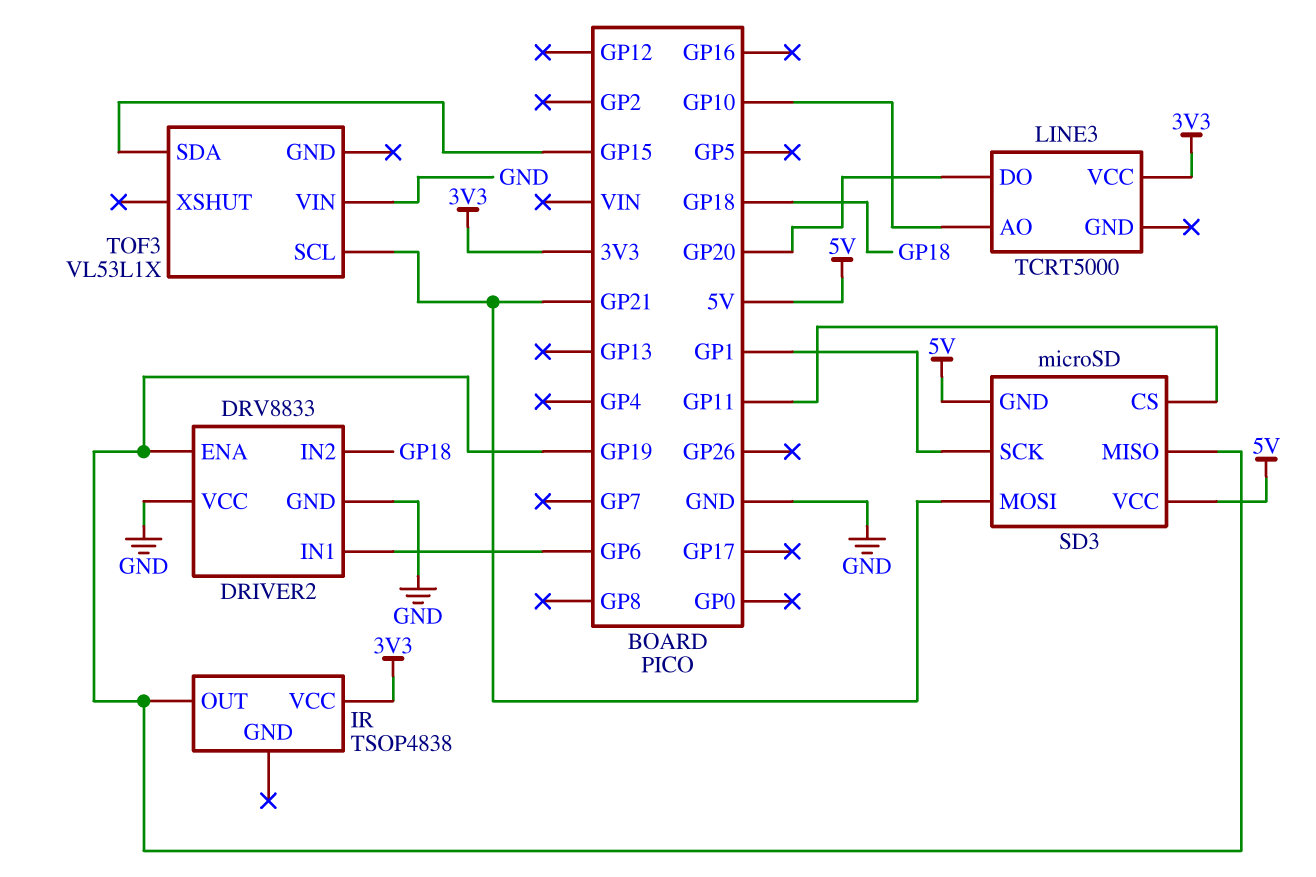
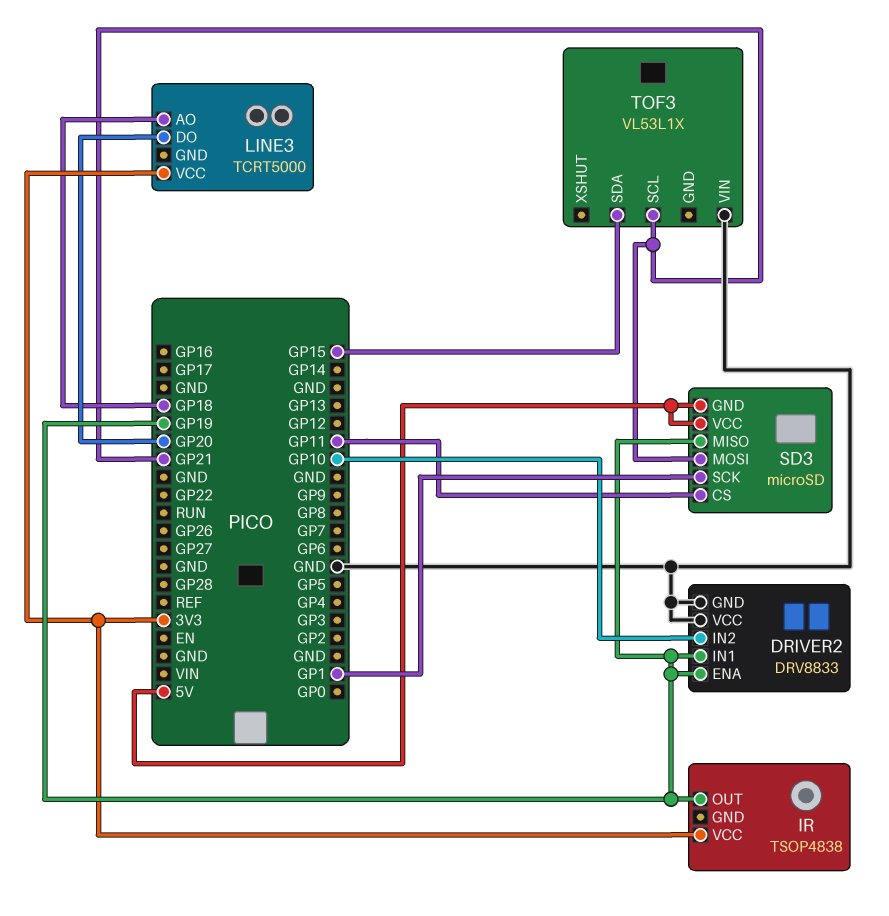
DRIVER2 pin IN1: GP6 -> GP19
DRIVER2 pin IN2: GP18 -> GP10
LINE3 pin AO: GP10 -> GP18

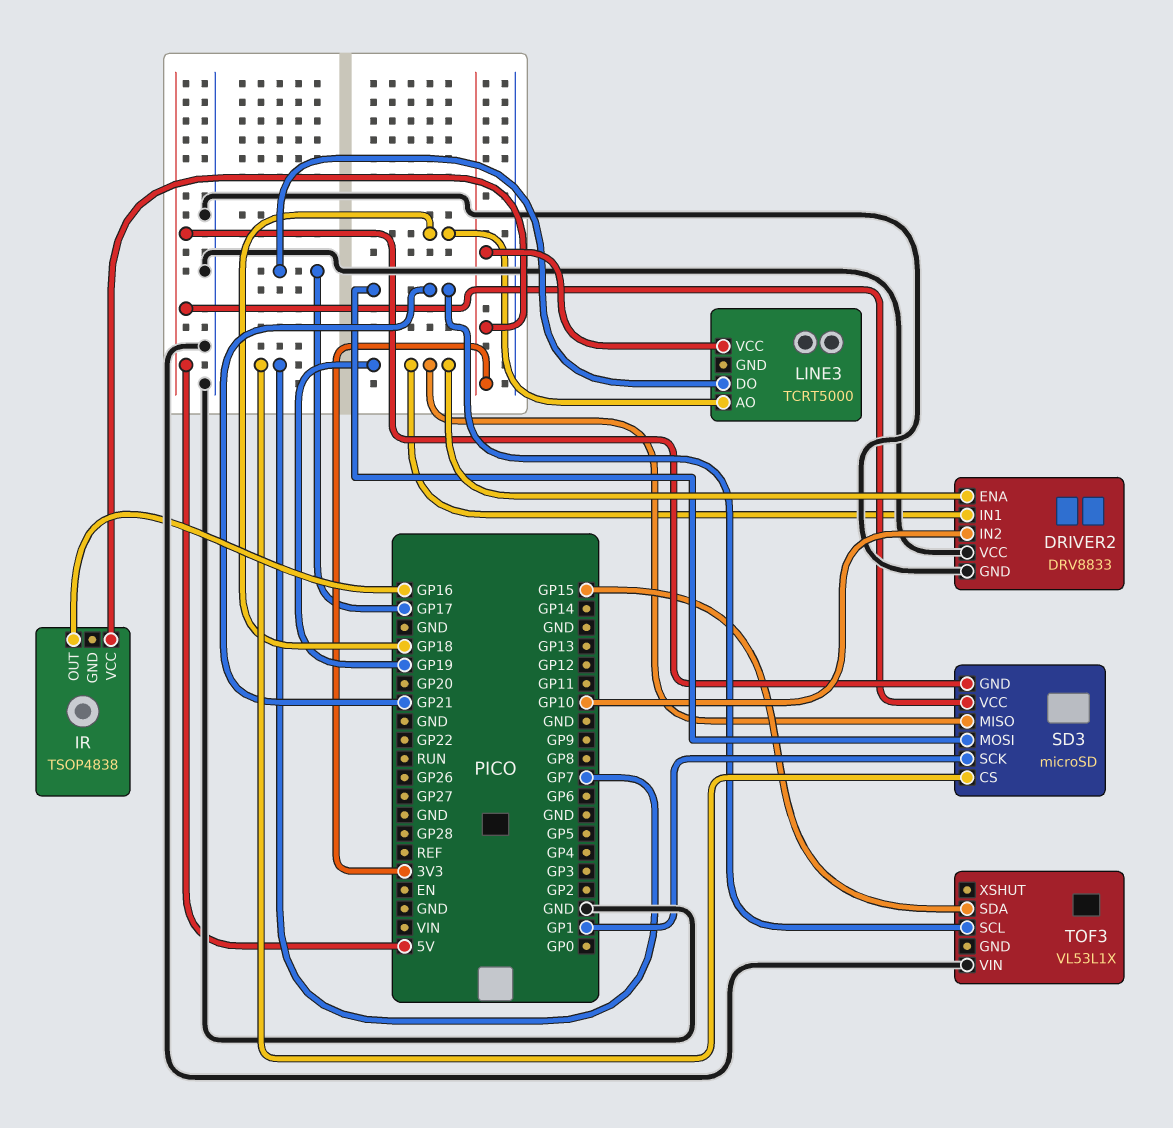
IR pin OUT: GP19 -> GP16
LINE3 pin DO: GP20 -> GP17
SD3 pin CS: GP11 -> GP7

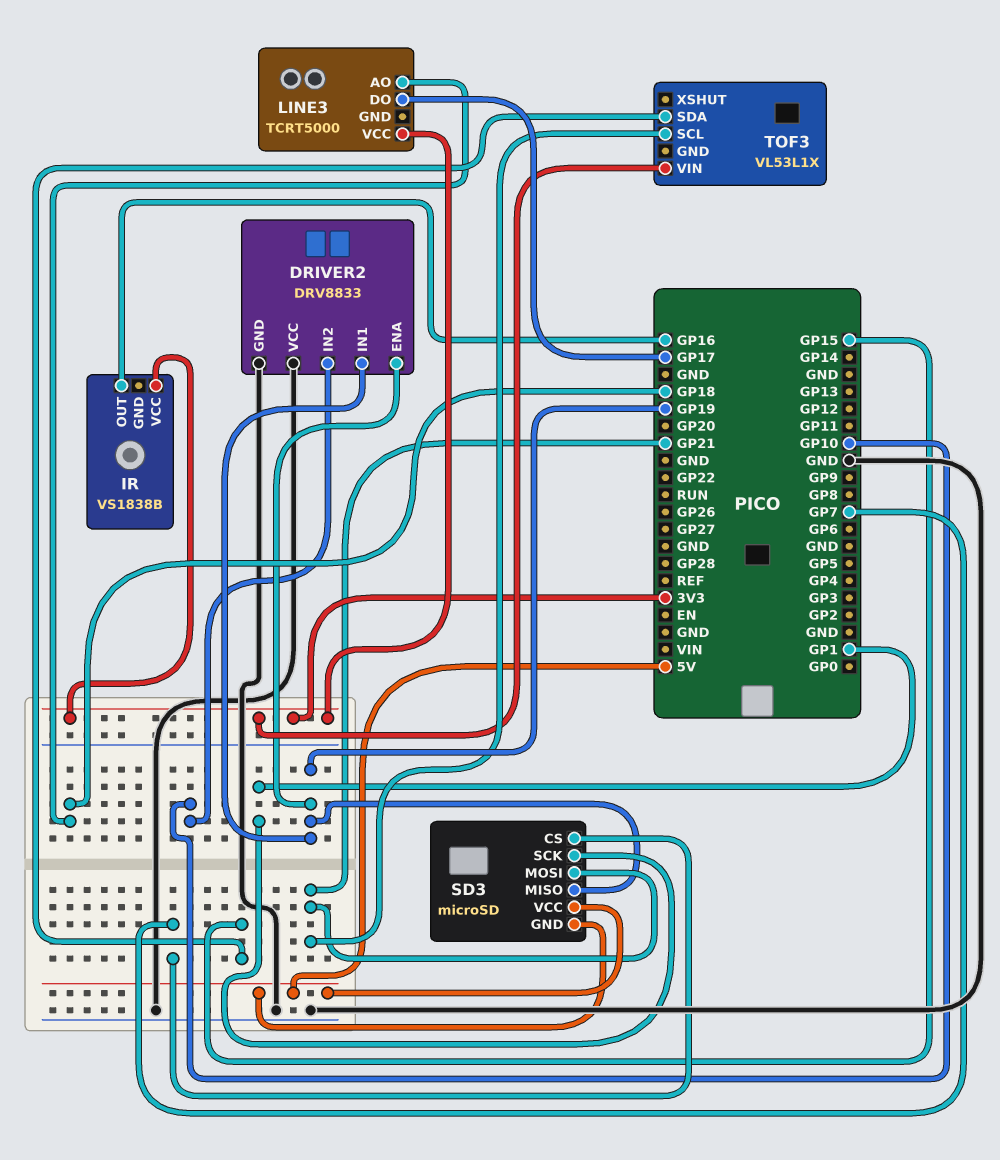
IR: TSOP4838 -> VS1838B
TOF3 pin VIN: GND -> 3V3

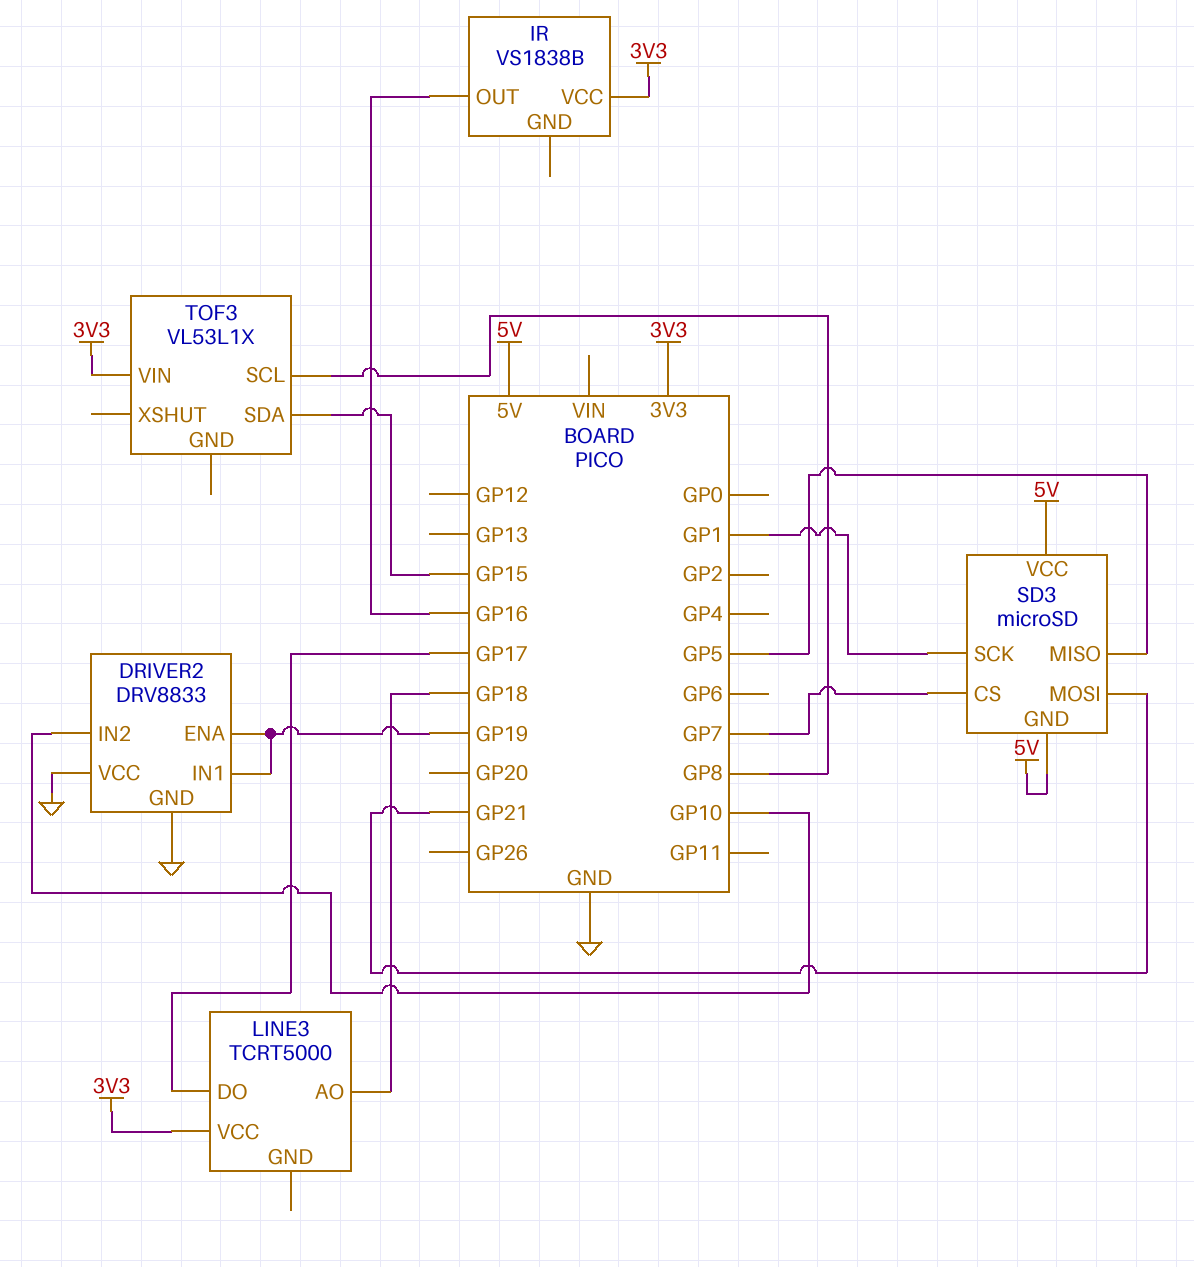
SD3 pin MISO: GP19 -> GP5
TOF3 pin SCL: GP21 -> GP8

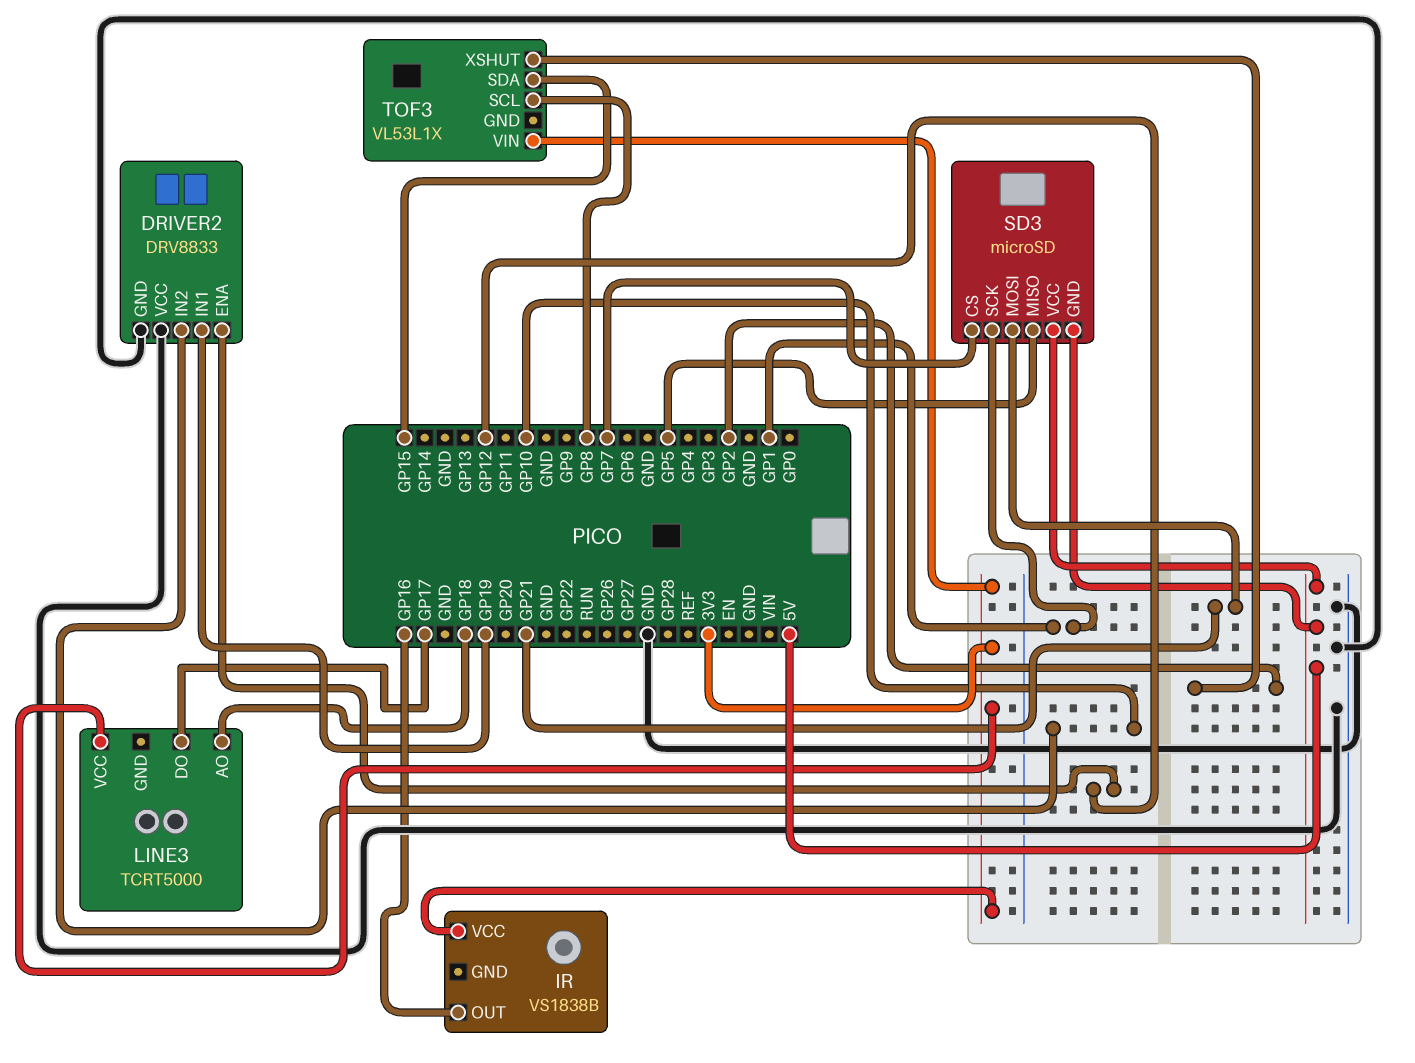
DRIVER2 pin ENA: GP19 -> GP12
TOF3 pin XSHUT: none -> GP2

